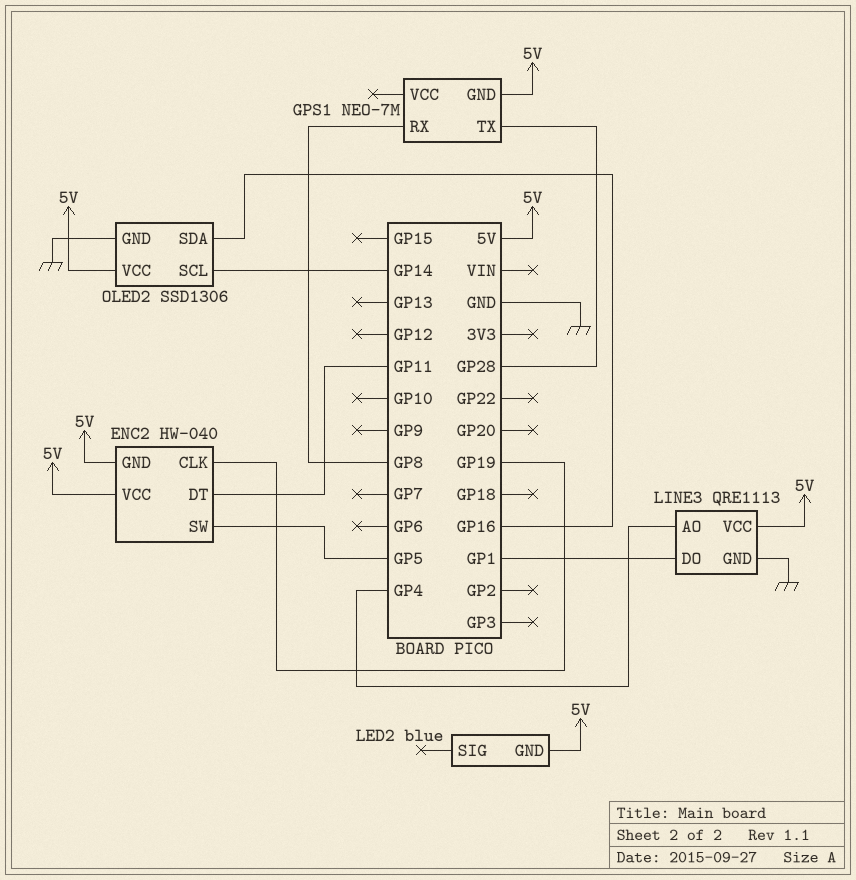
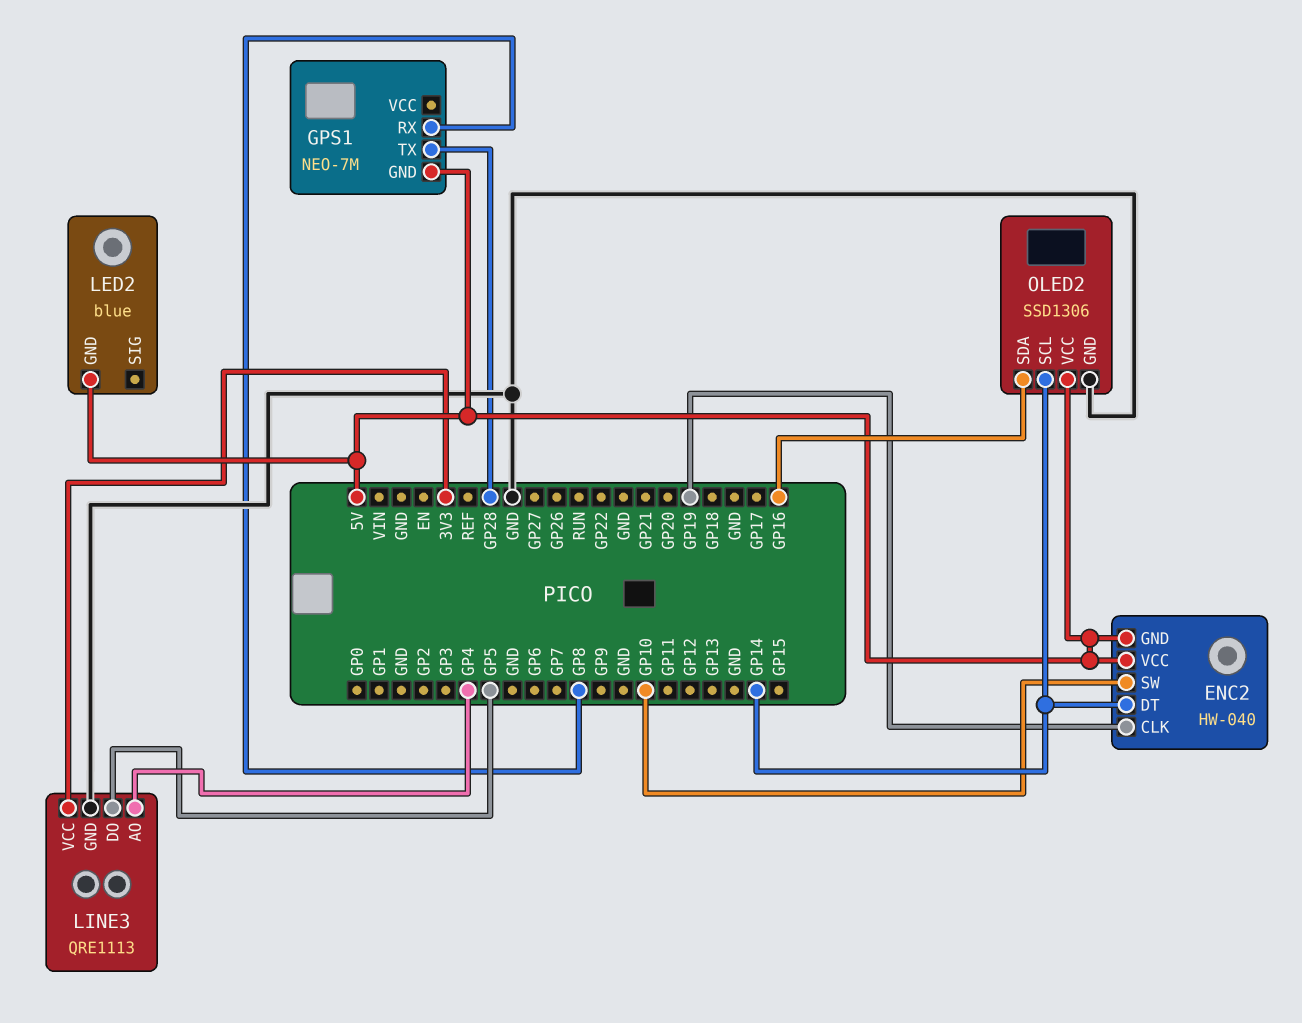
ENC2 pin DT: GP11 -> GP14
ENC2 pin SW: GP5 -> GP10
LINE3 pin DO: GP1 -> GP5
LINE3 pin VCC: 5V -> 3V3

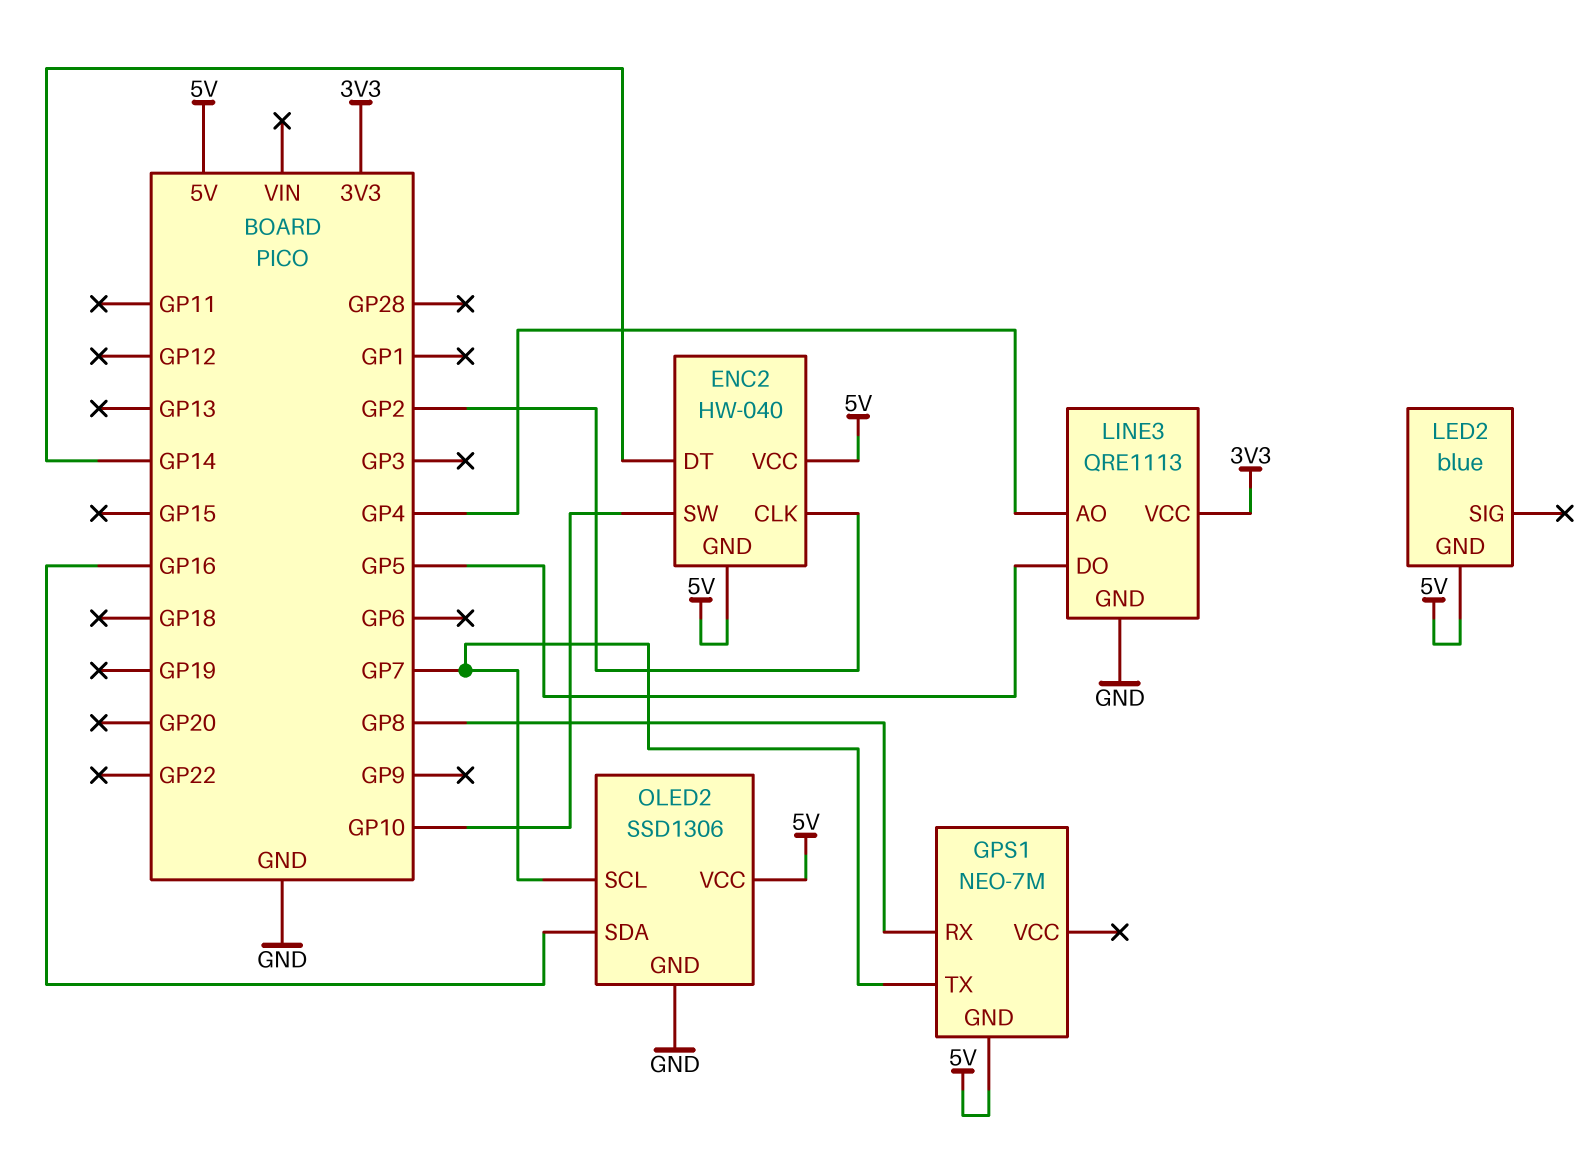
ENC2 pin CLK: GP19 -> GP2
GPS1 pin TX: GP28 -> GP7
OLED2 pin SCL: GP14 -> GP7

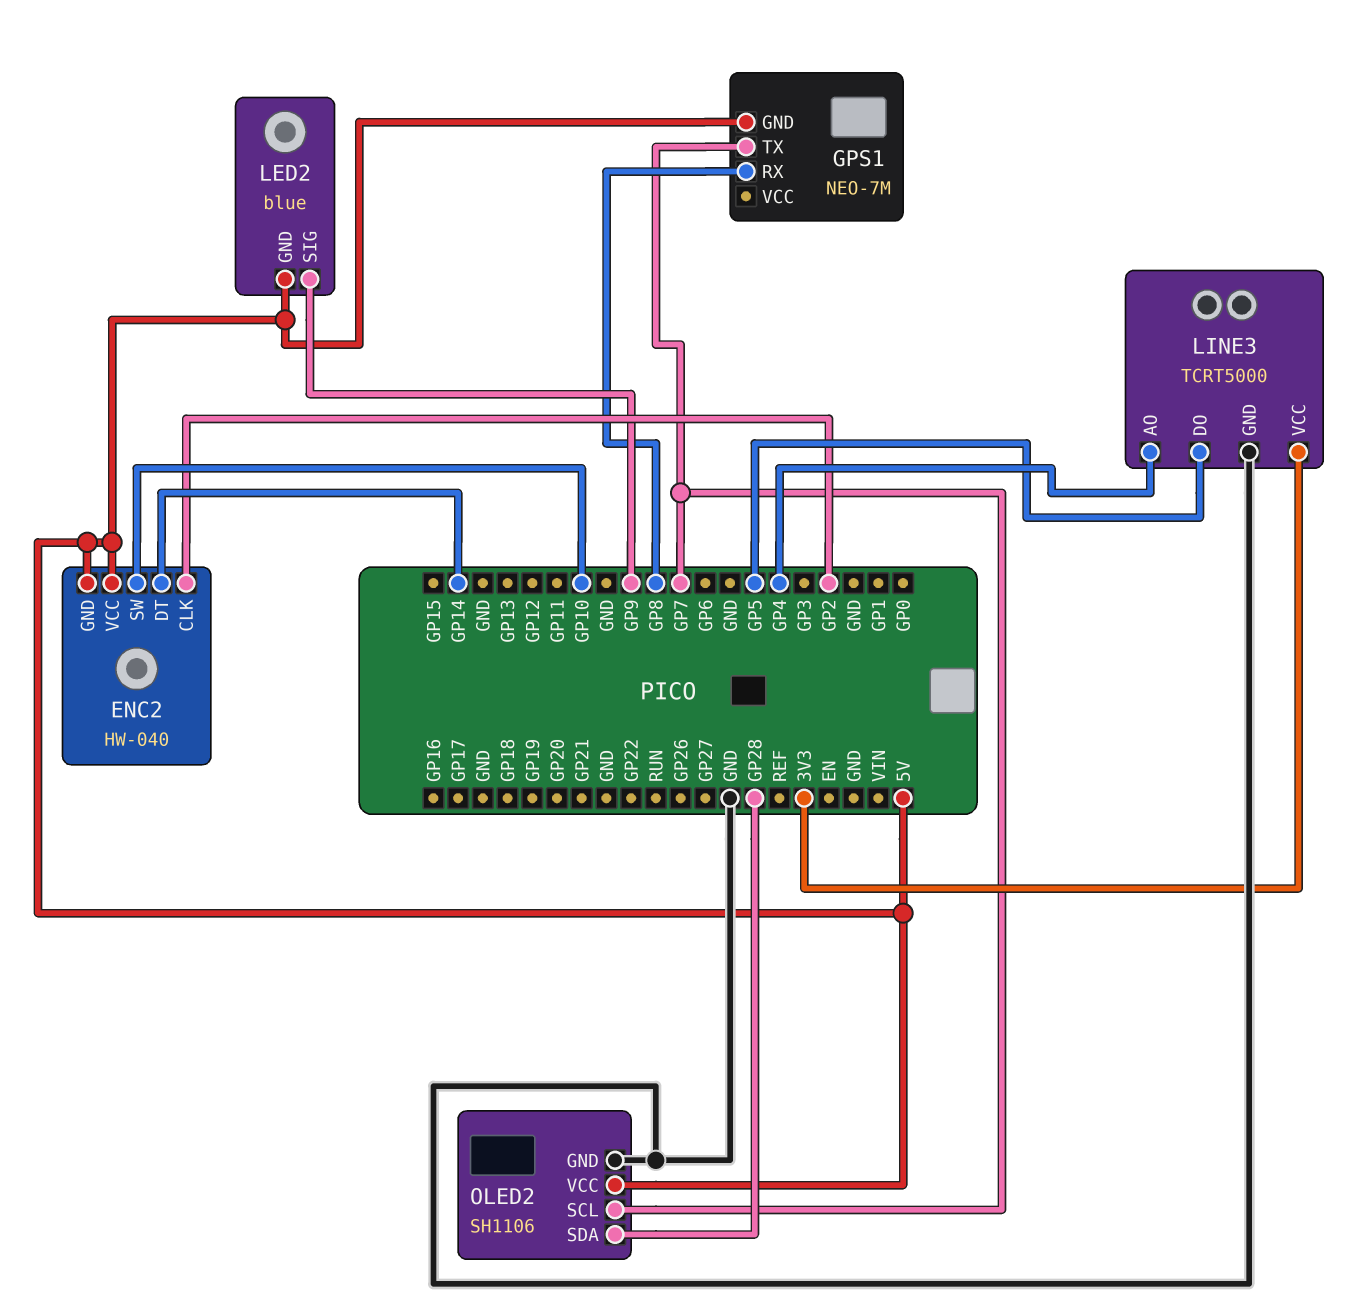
LED2 pin SIG: none -> GP9
LINE3: QRE1113 -> TCRT5000
OLED2: SSD1306 -> SH1106
OLED2 pin SDA: GP16 -> GP28

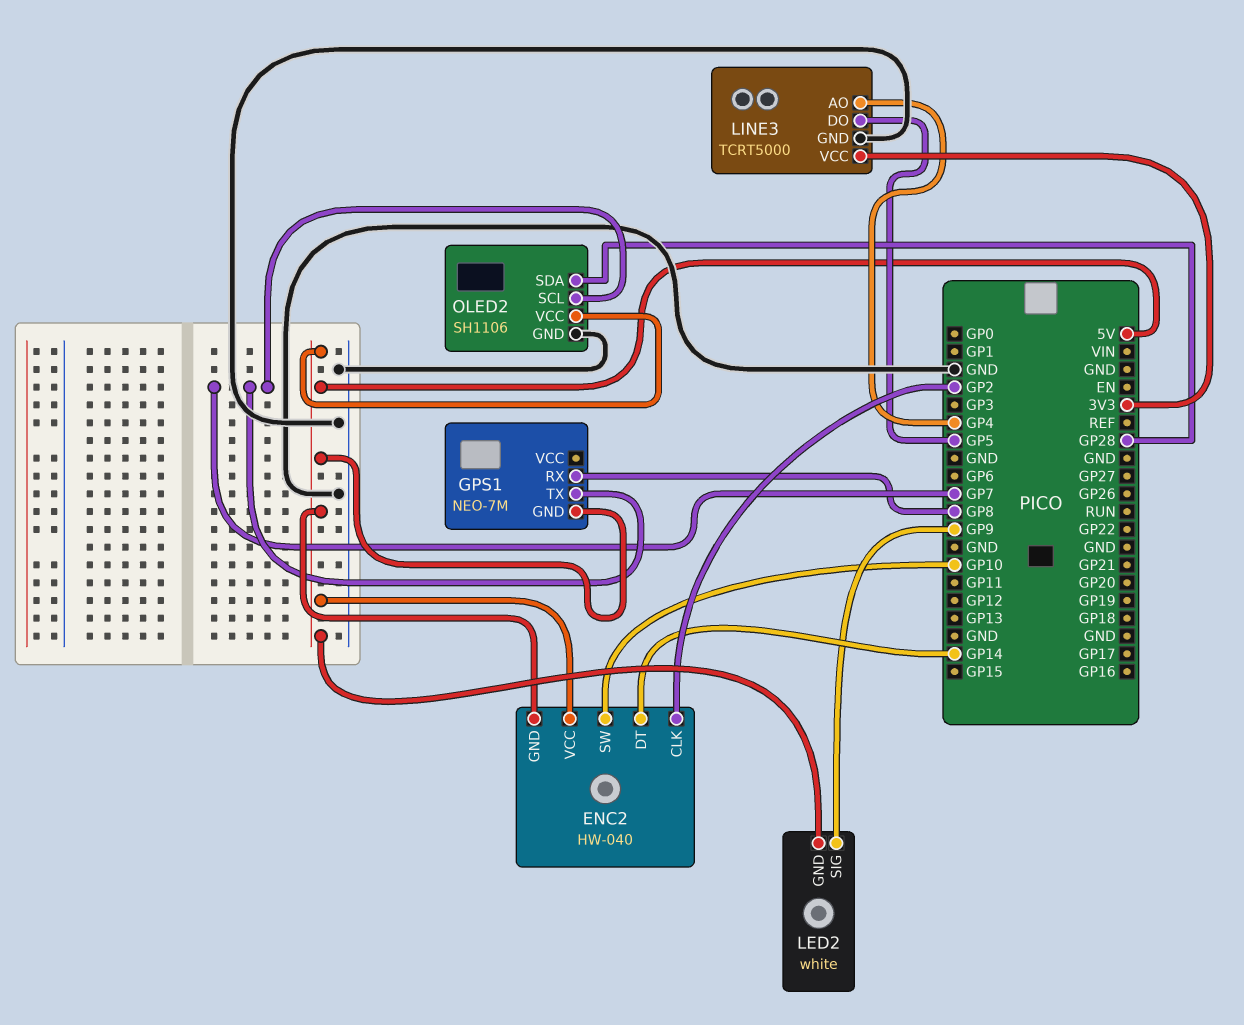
LED2: blue -> white

